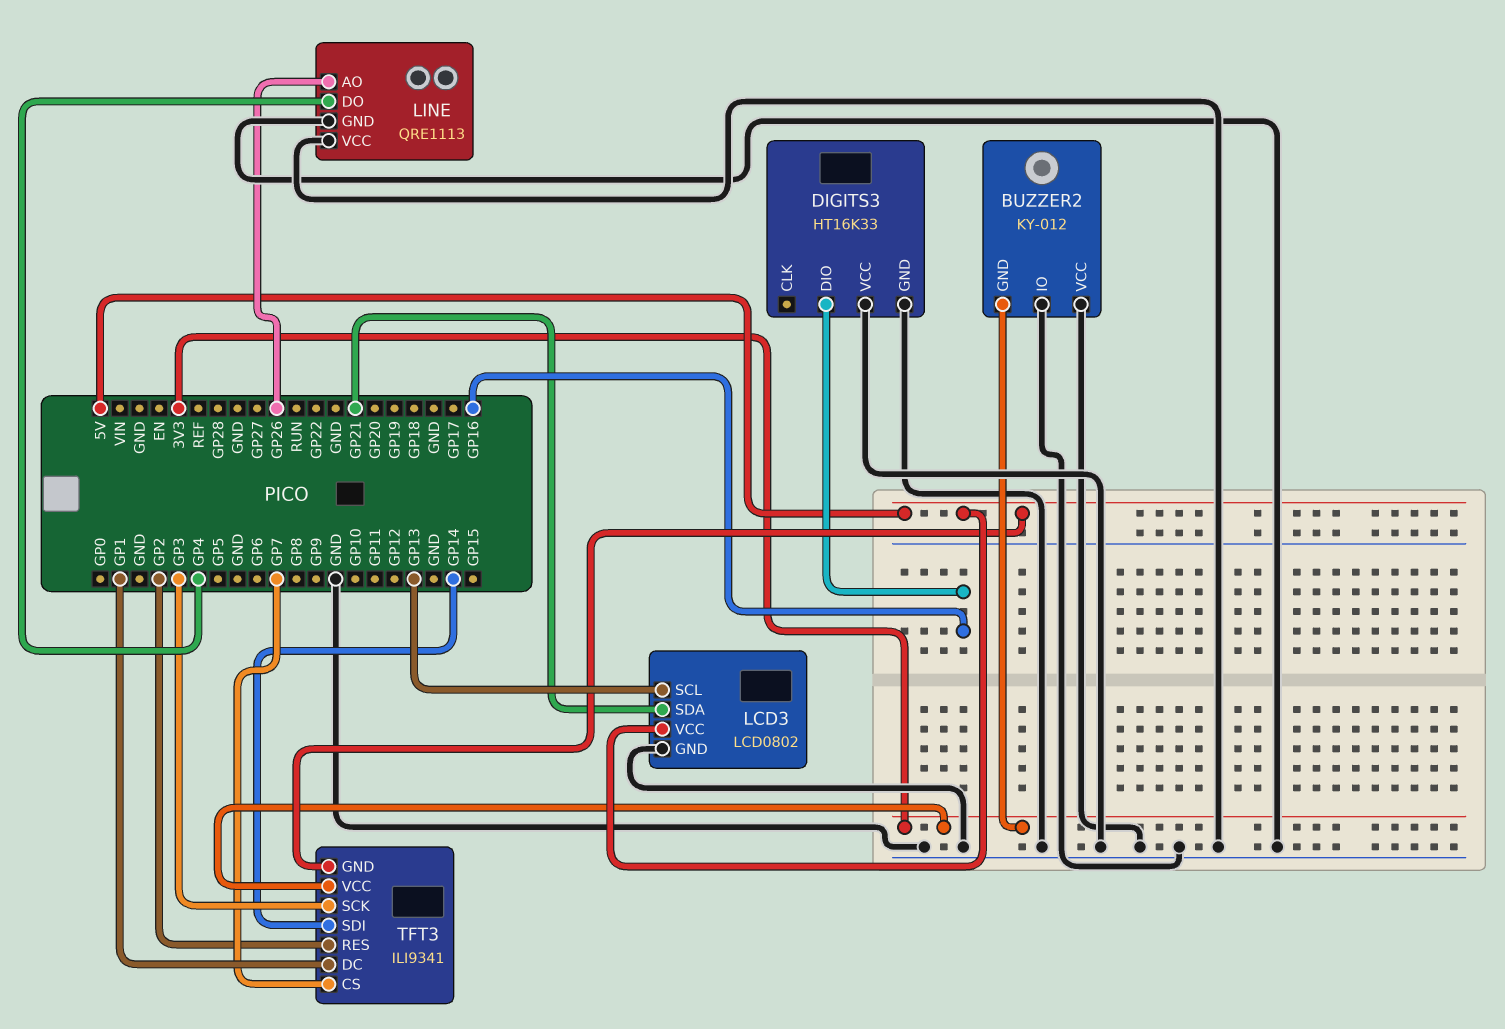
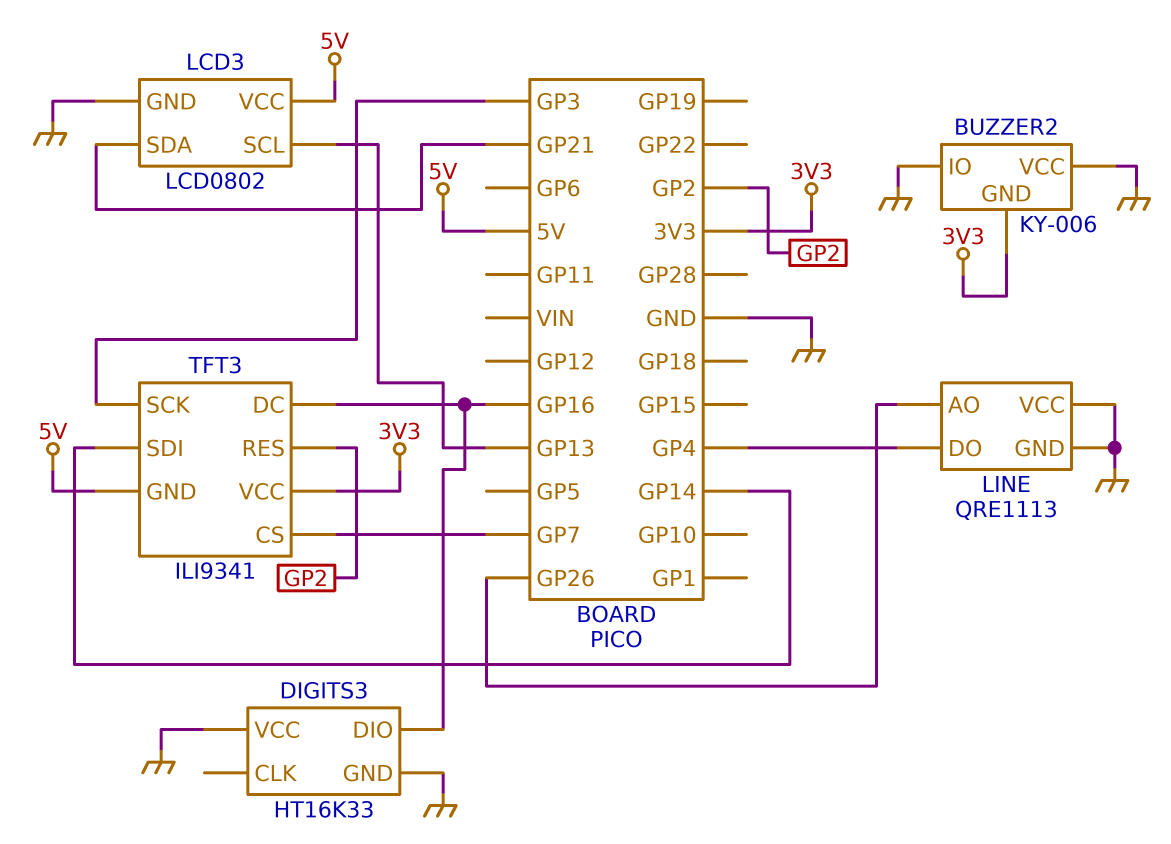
BUZZER2: KY-012 -> KY-006
TFT3 pin DC: GP1 -> GP16

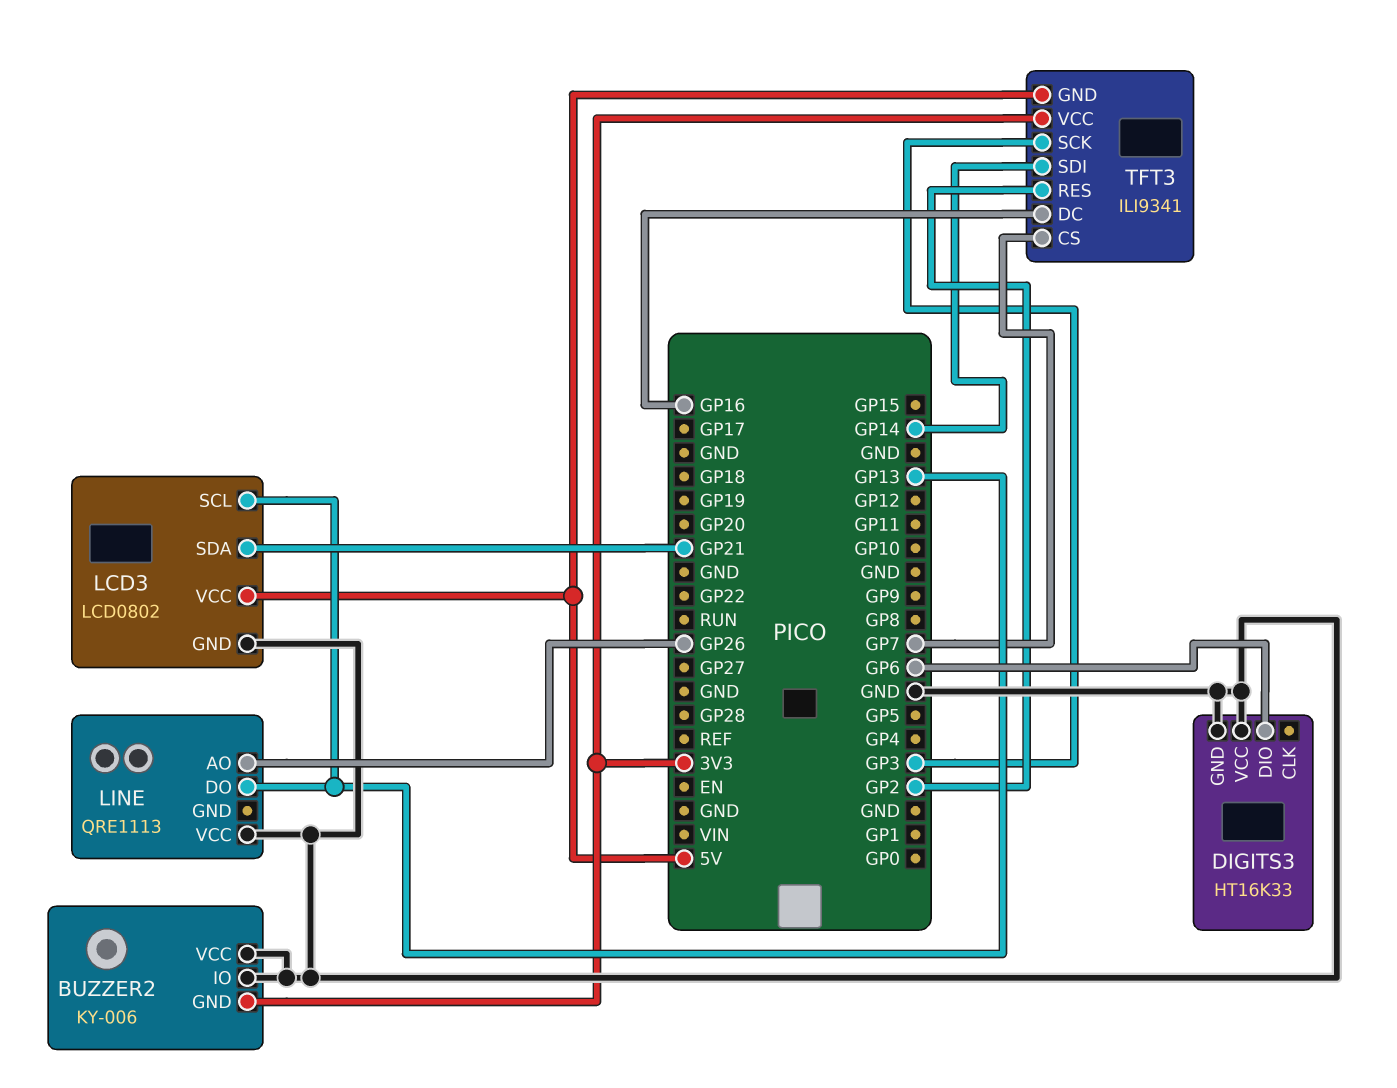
DIGITS3 pin DIO: GP16 -> GP6
LINE pin DO: GP4 -> GP13
LINE pin GND: GND -> none

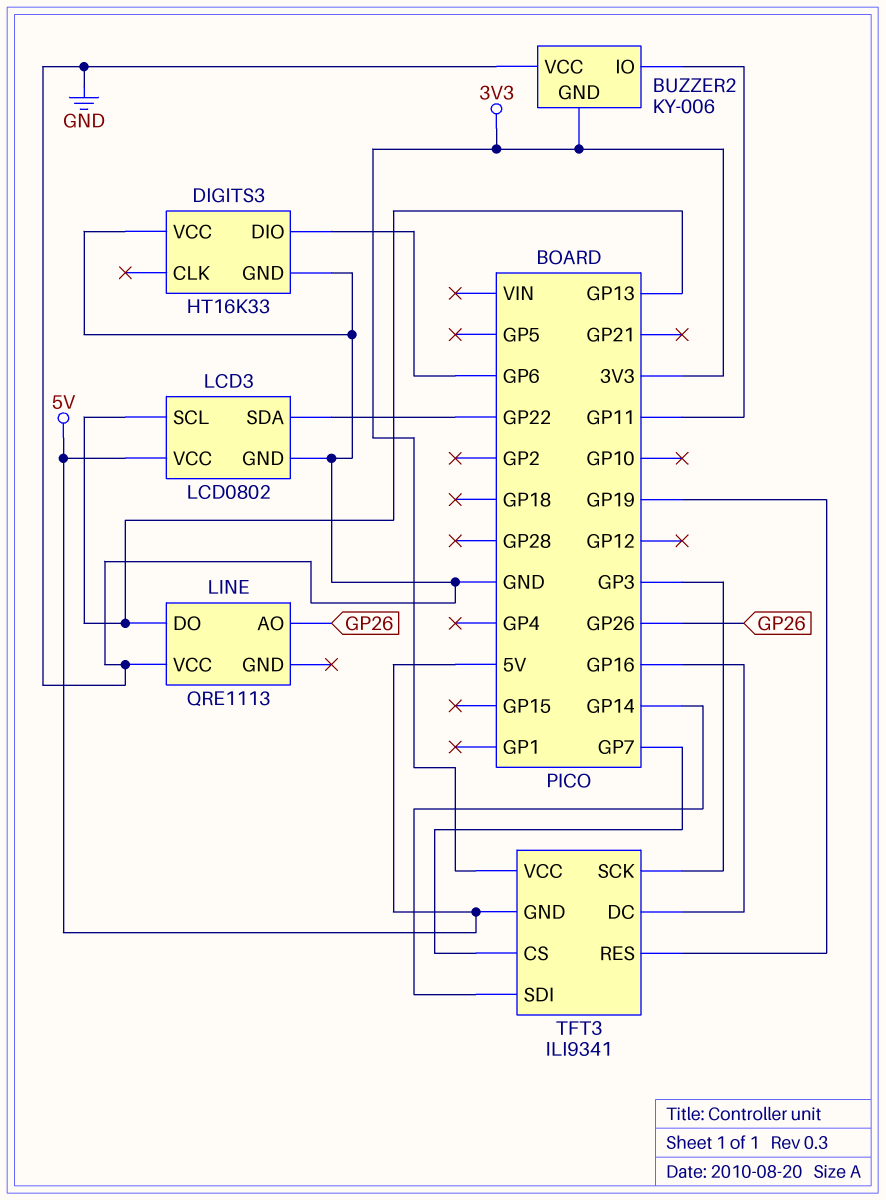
BUZZER2 pin IO: GND -> GP11
LCD3 pin SDA: GP21 -> GP22
TFT3 pin RES: GP2 -> GP19

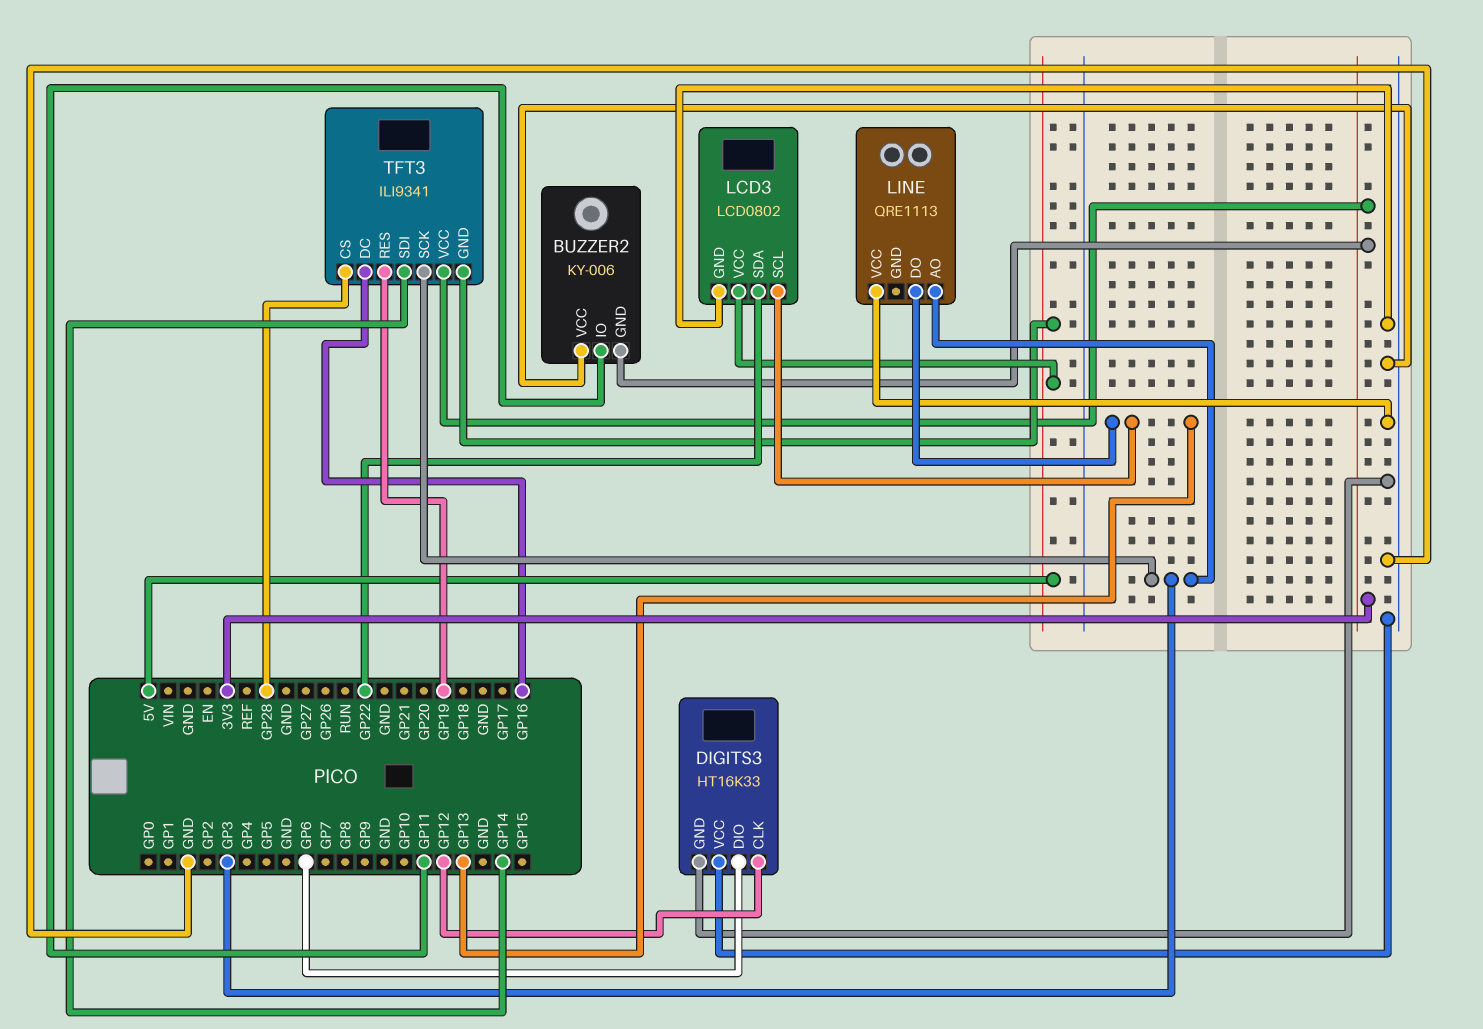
DIGITS3 pin CLK: none -> GP12
LINE pin AO: GP26 -> GP3
TFT3 pin CS: GP7 -> GP28

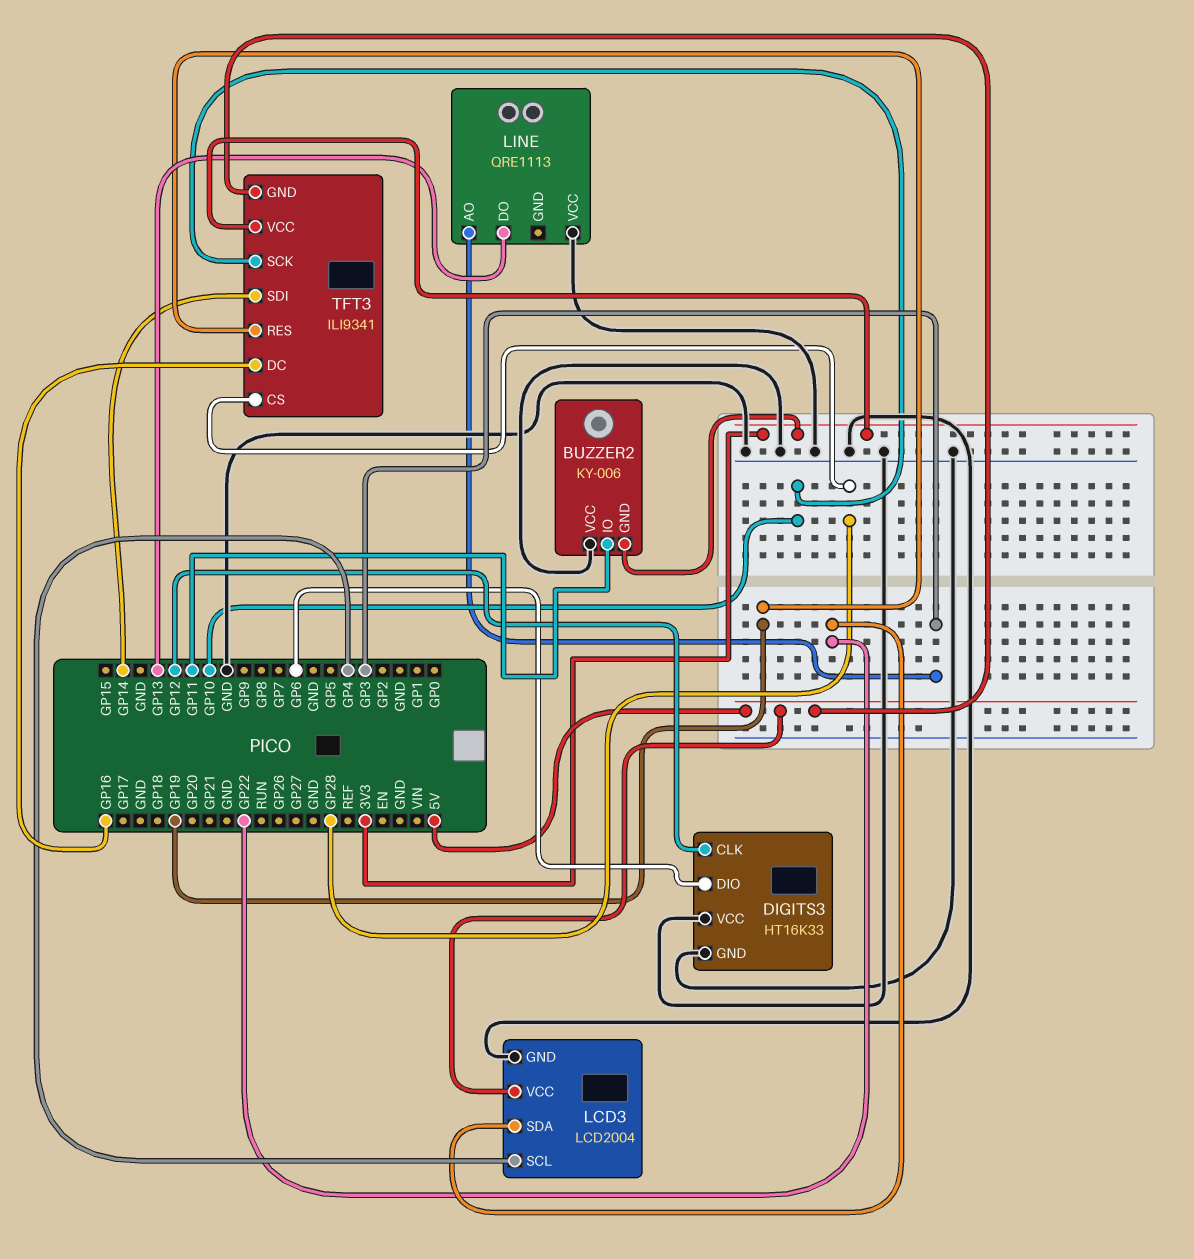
LCD3: LCD0802 -> LCD2004
LCD3 pin SCL: GP13 -> GP4
TFT3 pin SCK: GP3 -> GP10

